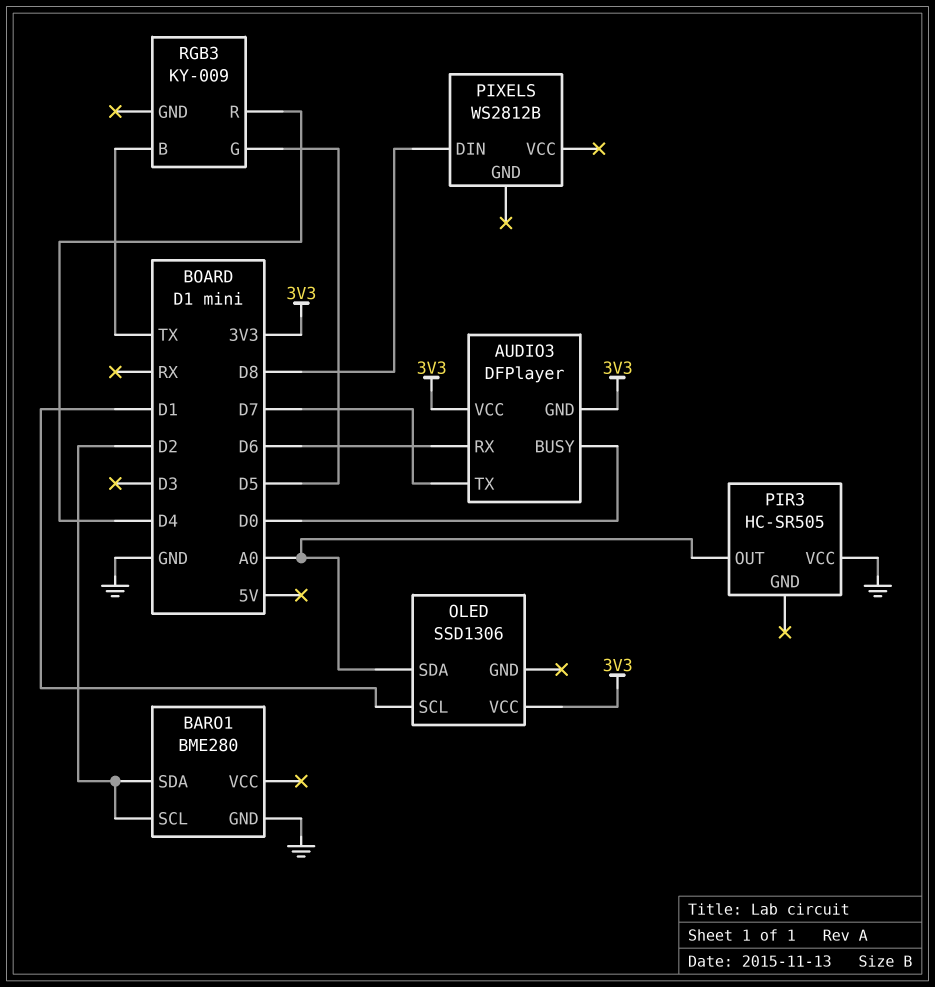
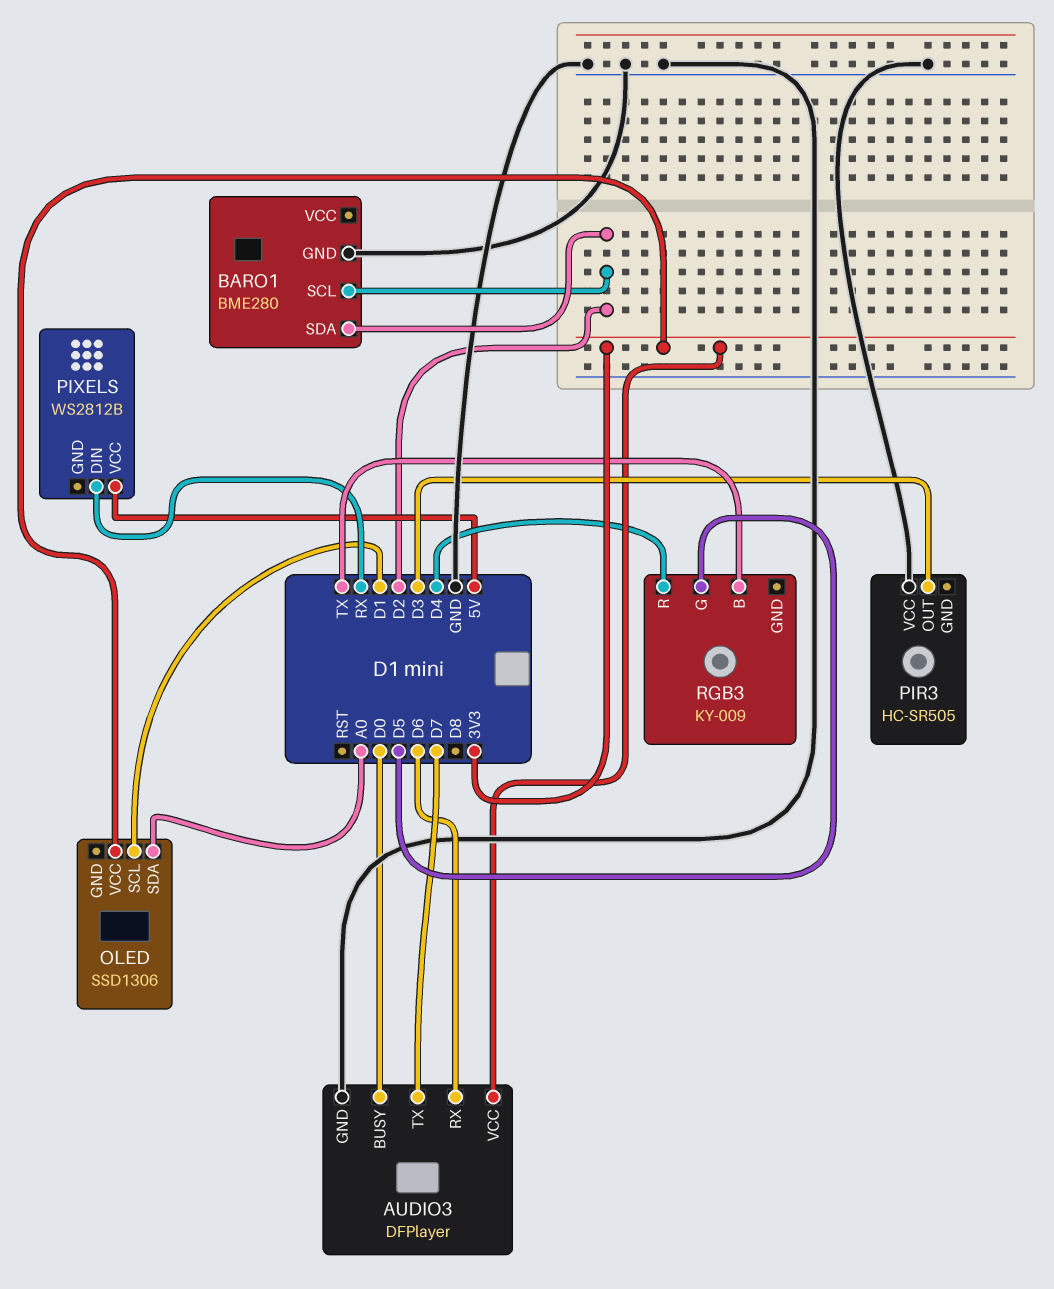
AUDIO3 pin GND: 3V3 -> GND
PIR3 pin OUT: A0 -> D3
PIXELS pin DIN: D8 -> RX
PIXELS pin VCC: none -> 5V

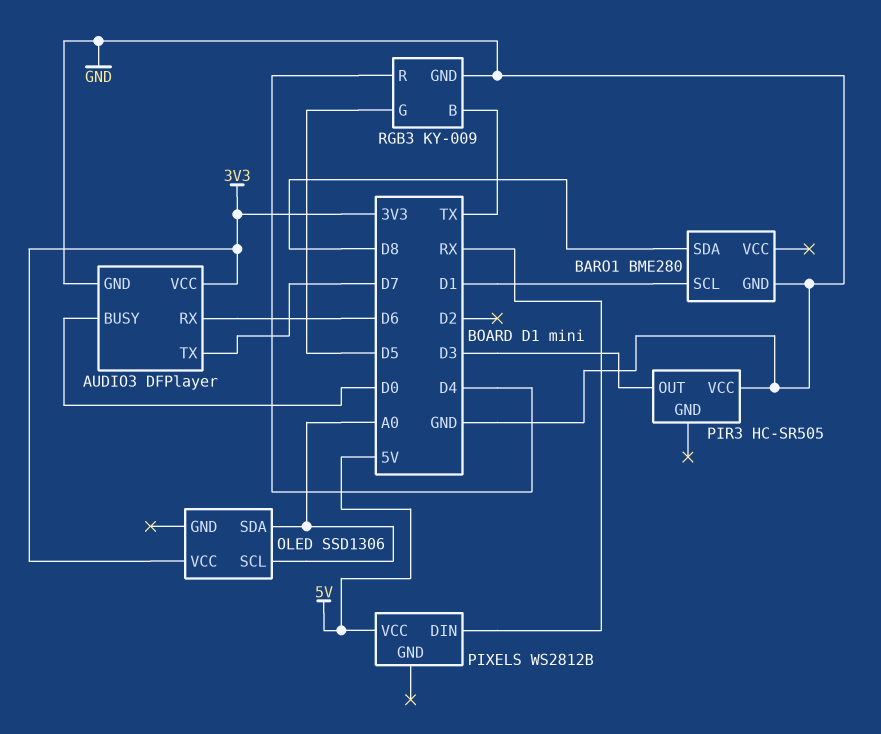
BARO1 pin SCL: D2 -> D1
BARO1 pin SDA: D2 -> D8
OLED pin SCL: D1 -> A0
RGB3 pin GND: none -> GND

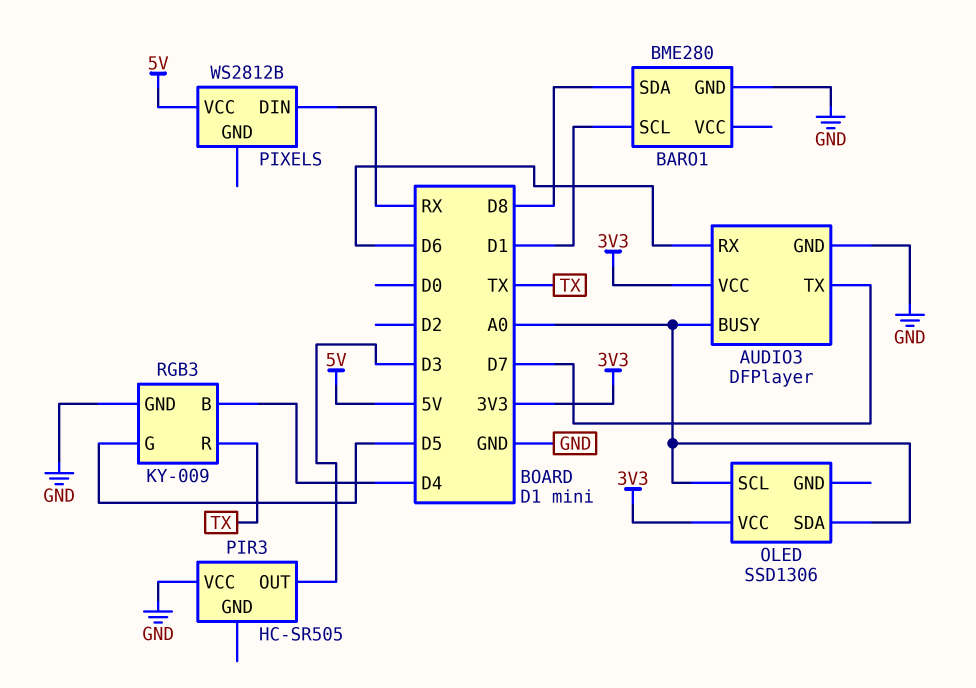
AUDIO3 pin BUSY: D0 -> A0
RGB3 pin B: TX -> D4
RGB3 pin R: D4 -> TX

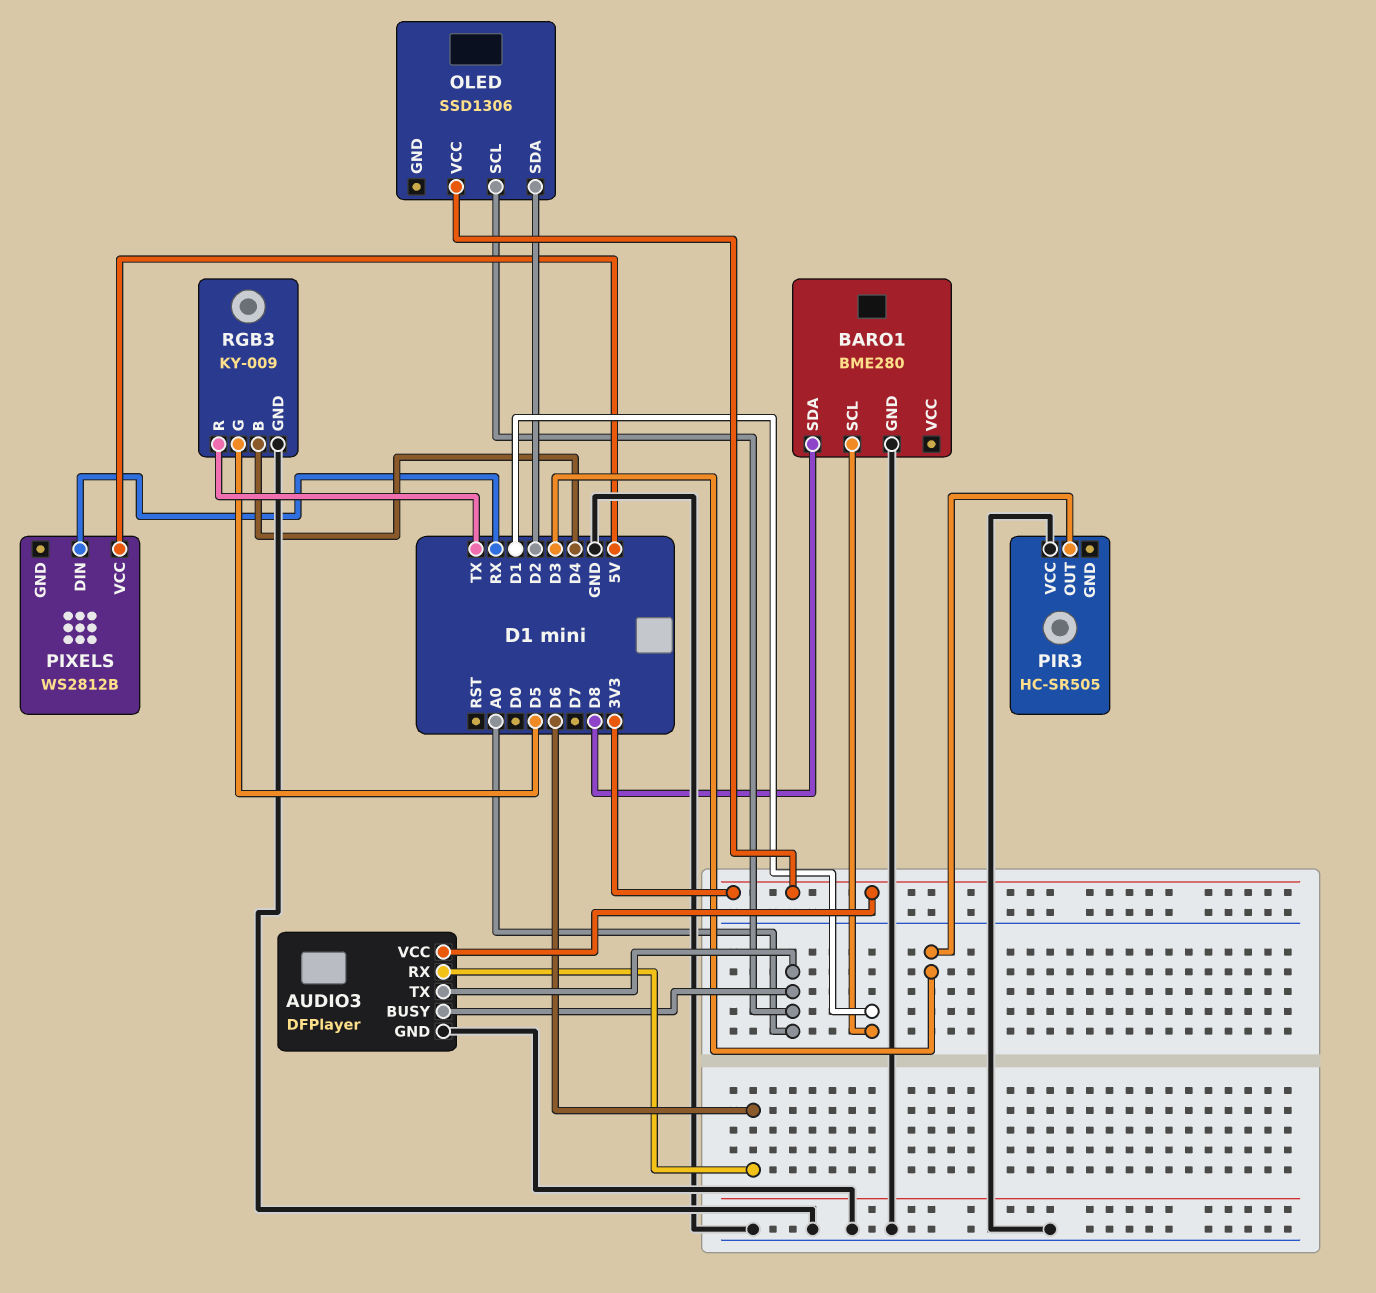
AUDIO3 pin TX: D7 -> A0
OLED pin SDA: A0 -> D2

